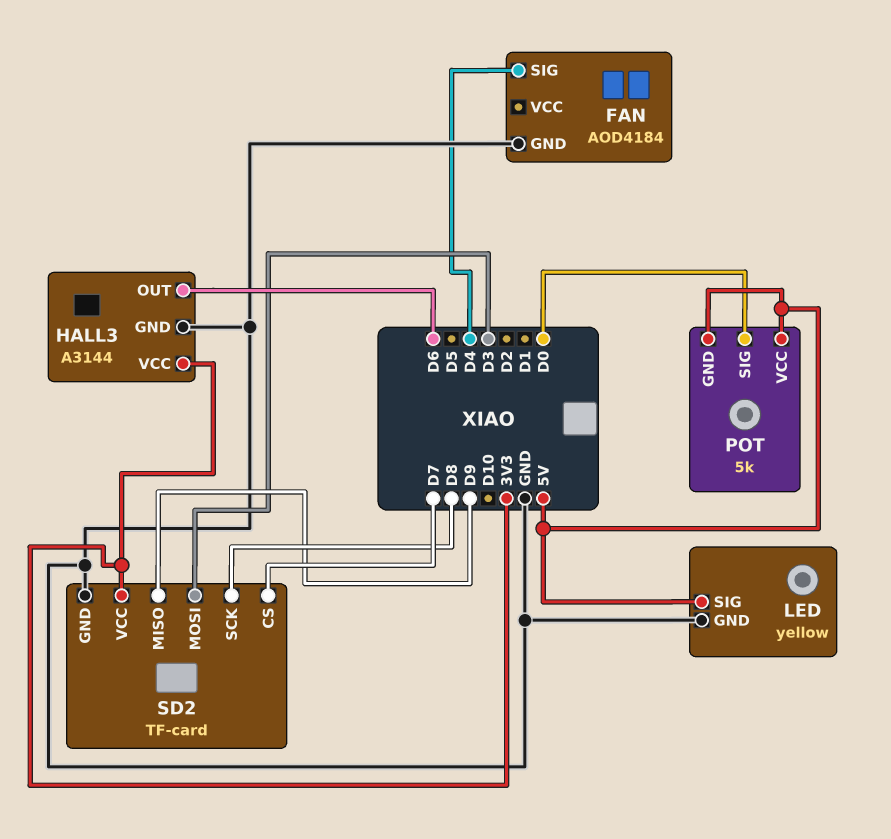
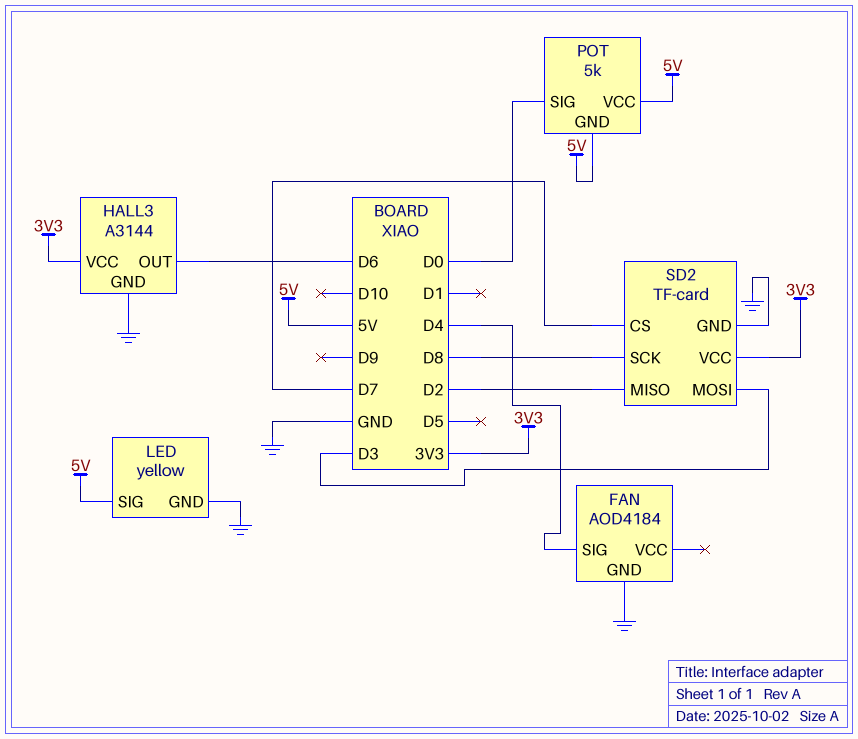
SD2 pin MISO: D9 -> D2

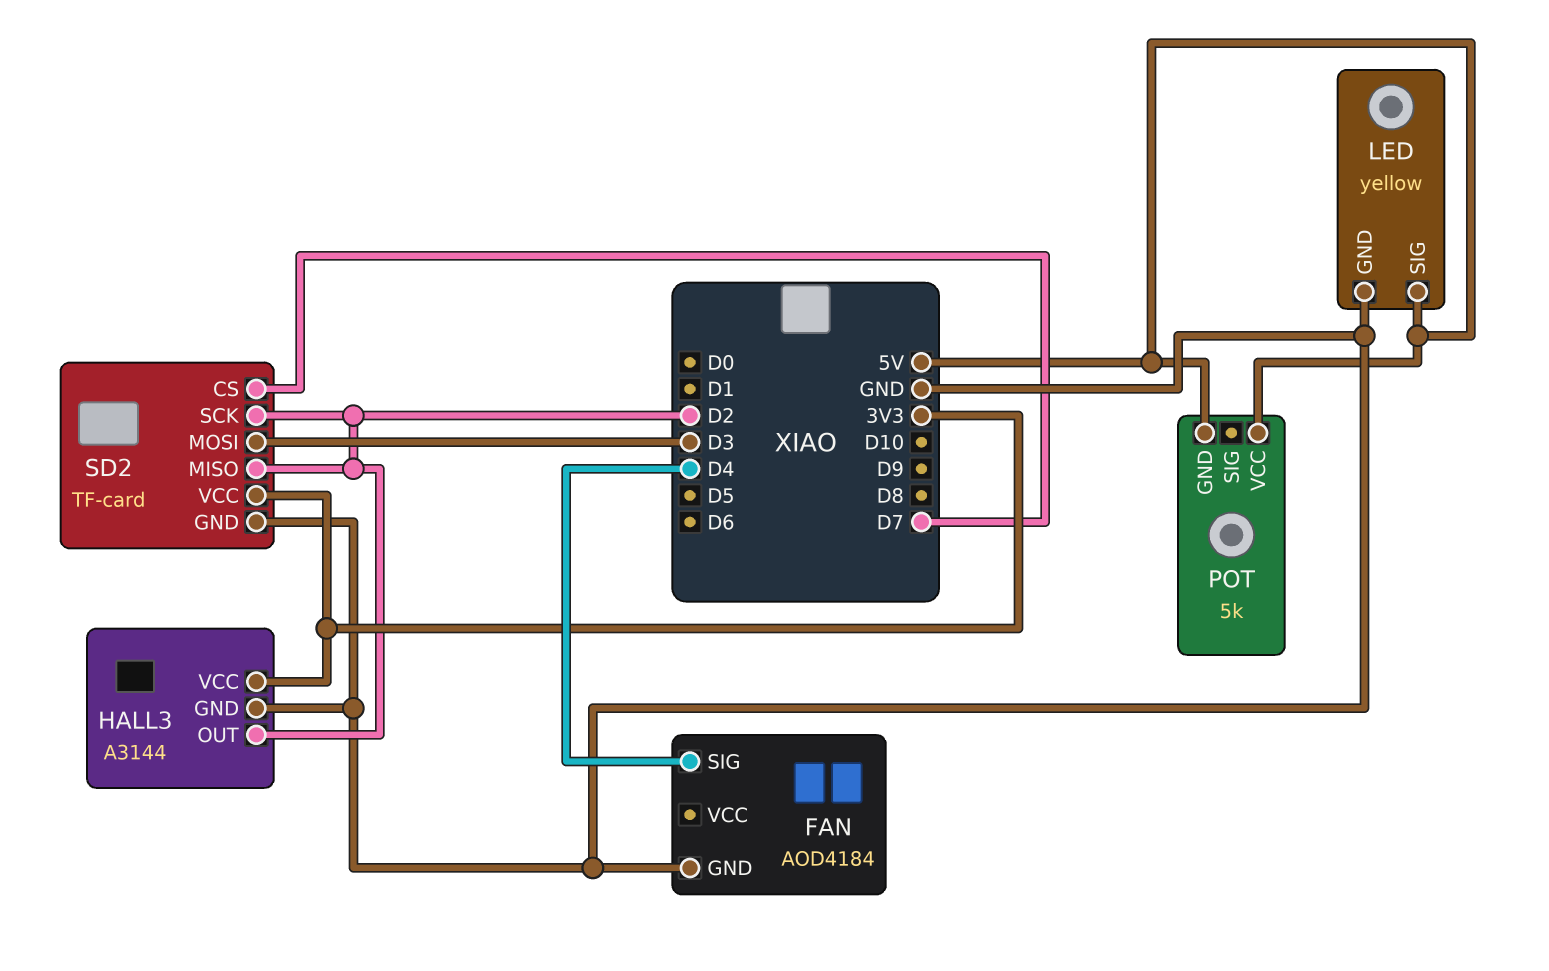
HALL3 pin OUT: D6 -> D2
POT pin SIG: D0 -> none
SD2 pin SCK: D8 -> D2

